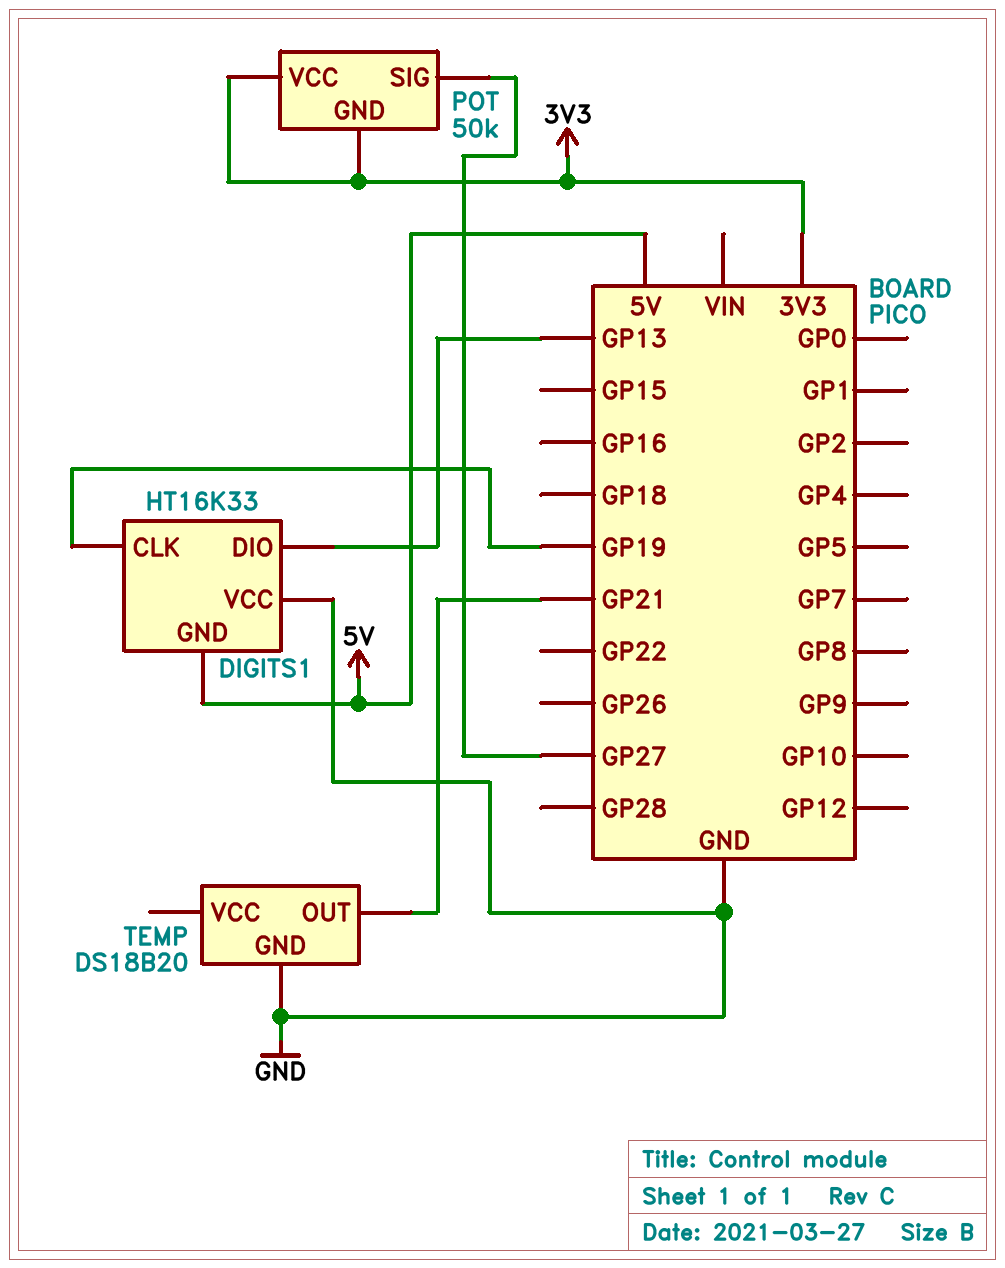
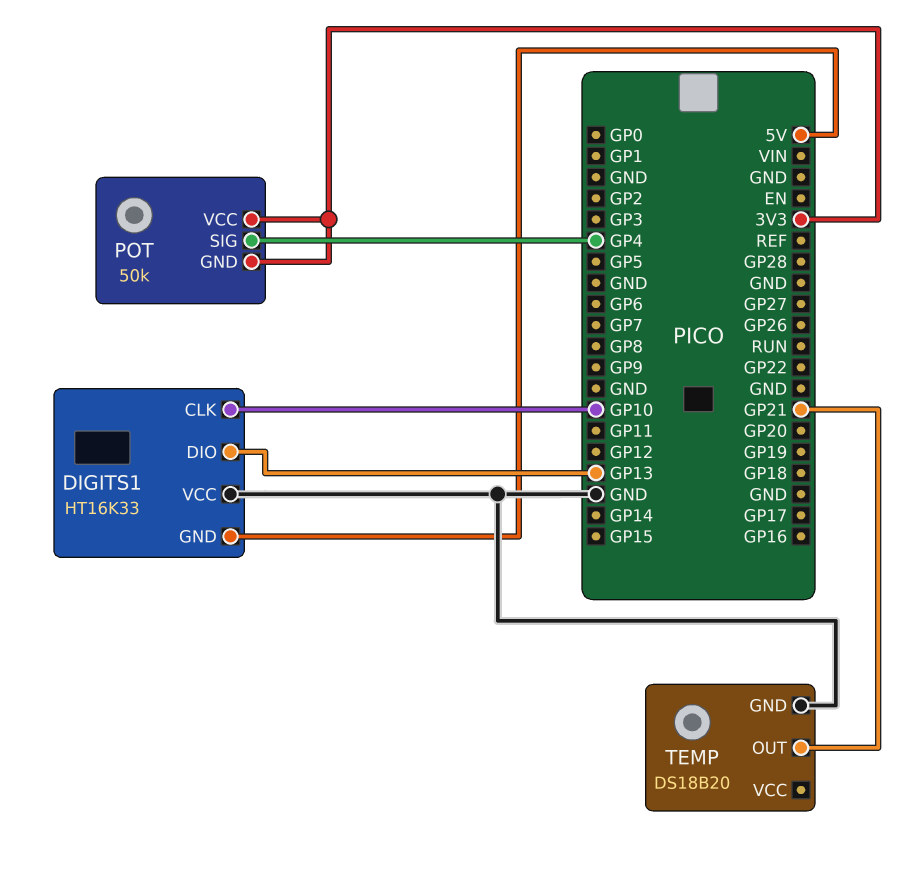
DIGITS1 pin CLK: GP19 -> GP10
POT pin SIG: GP27 -> GP4

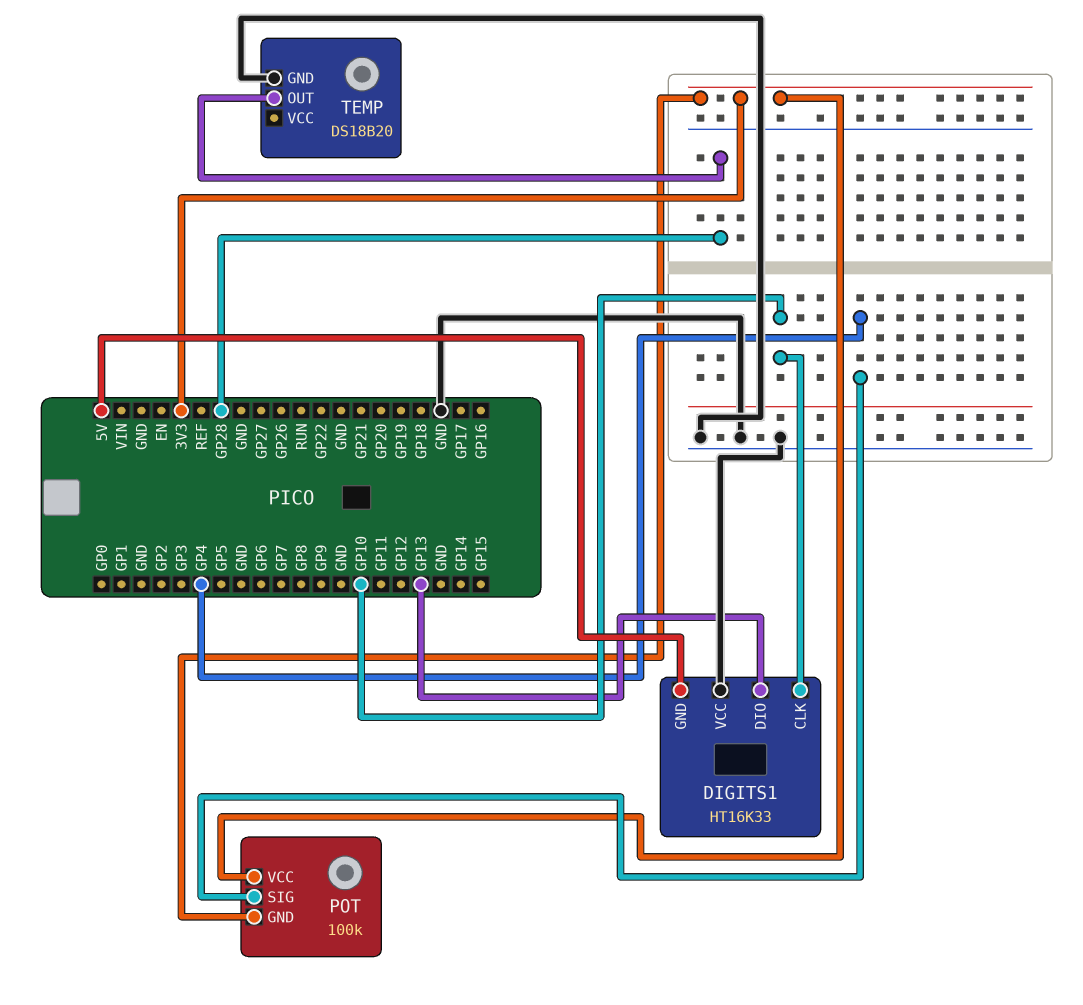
POT: 50k -> 100k
TEMP pin OUT: GP21 -> GP28

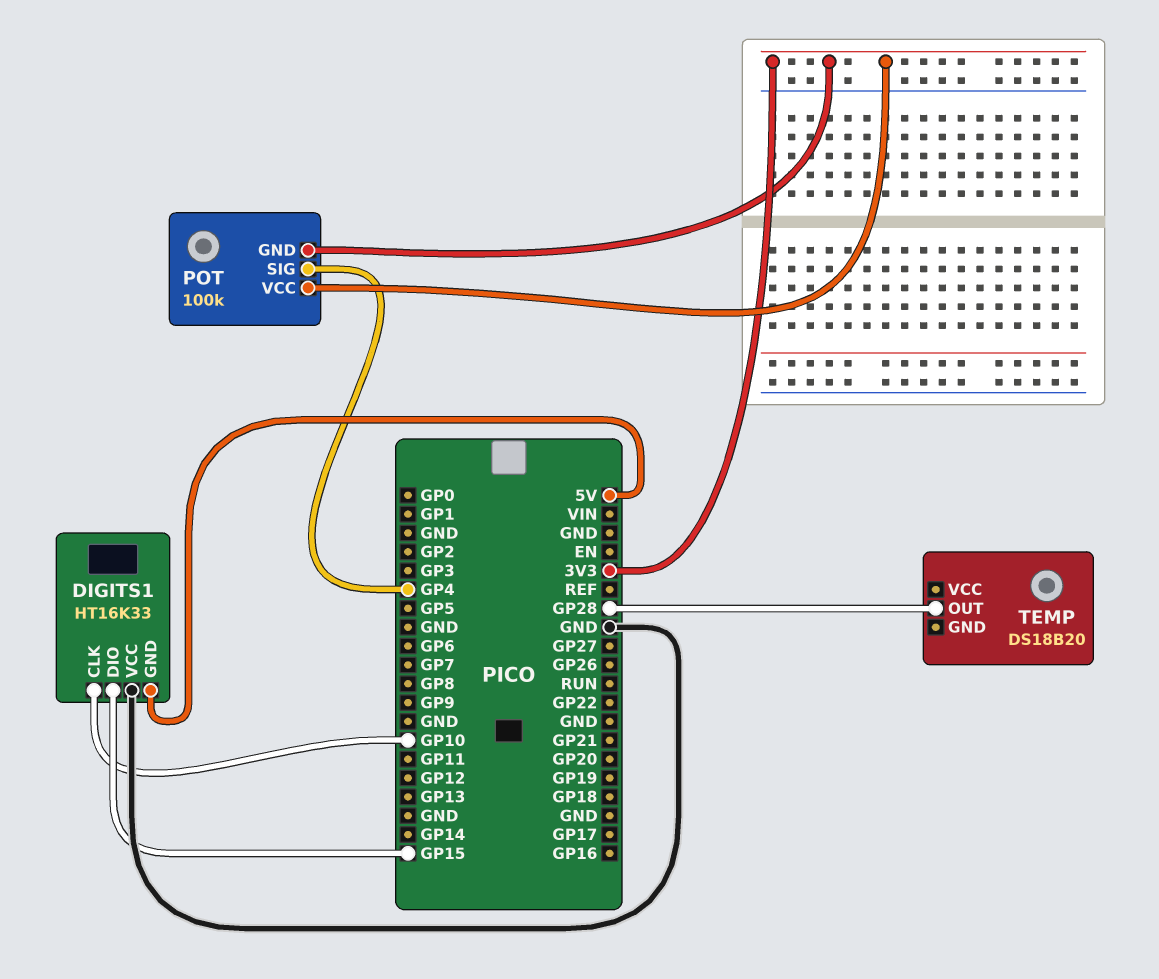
DIGITS1 pin DIO: GP13 -> GP15
TEMP pin GND: GND -> none

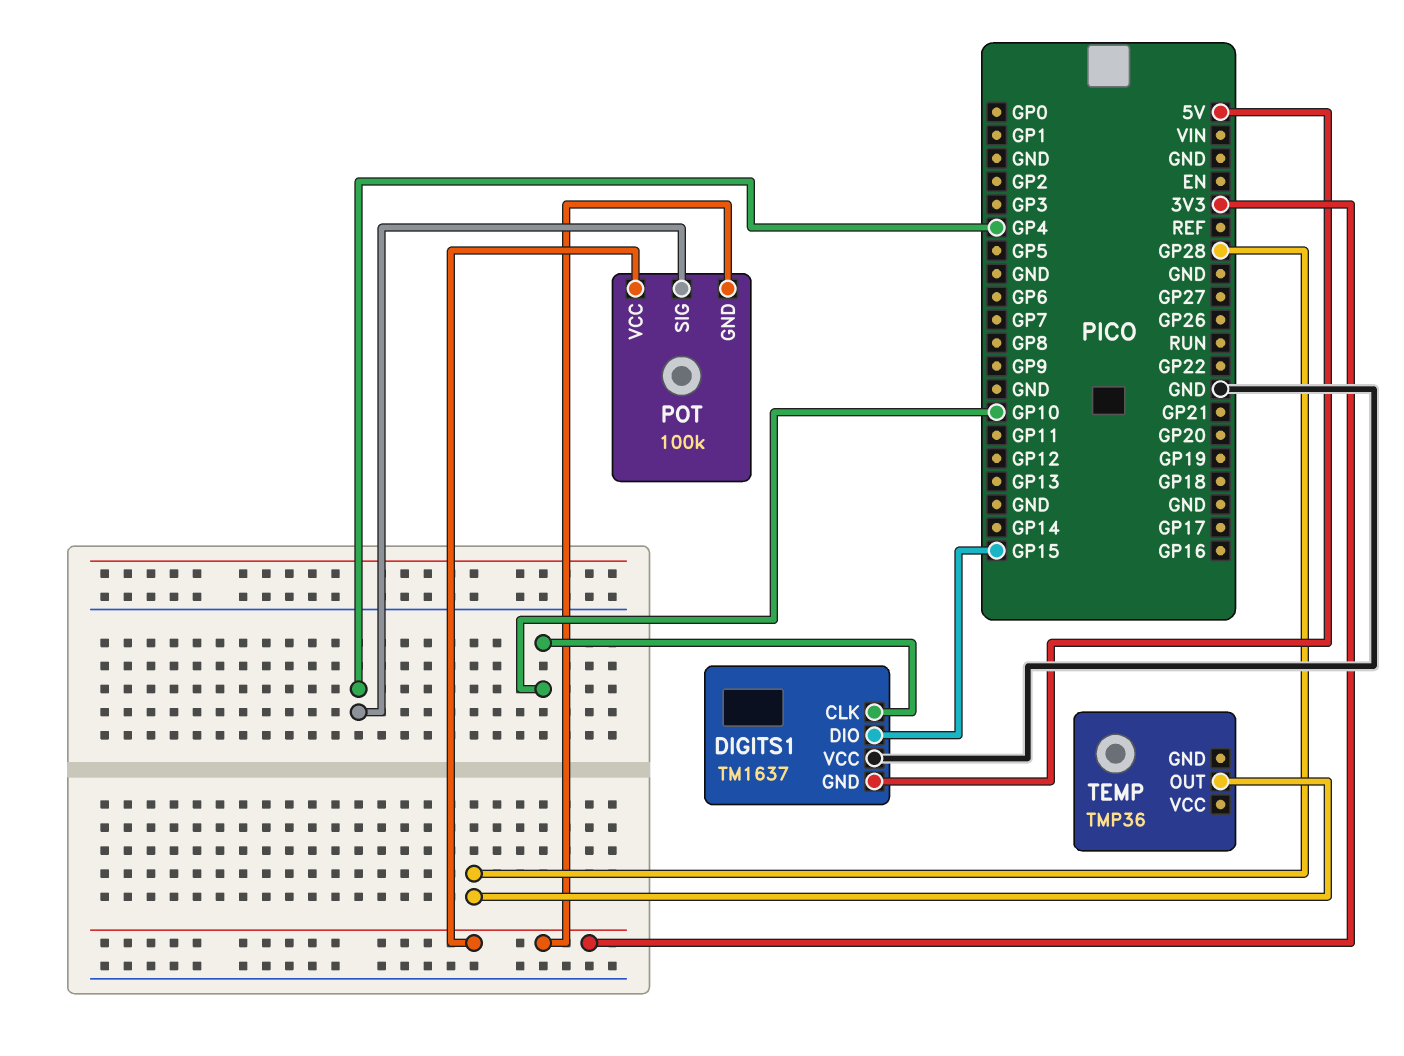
DIGITS1: HT16K33 -> TM1637
TEMP: DS18B20 -> TMP36

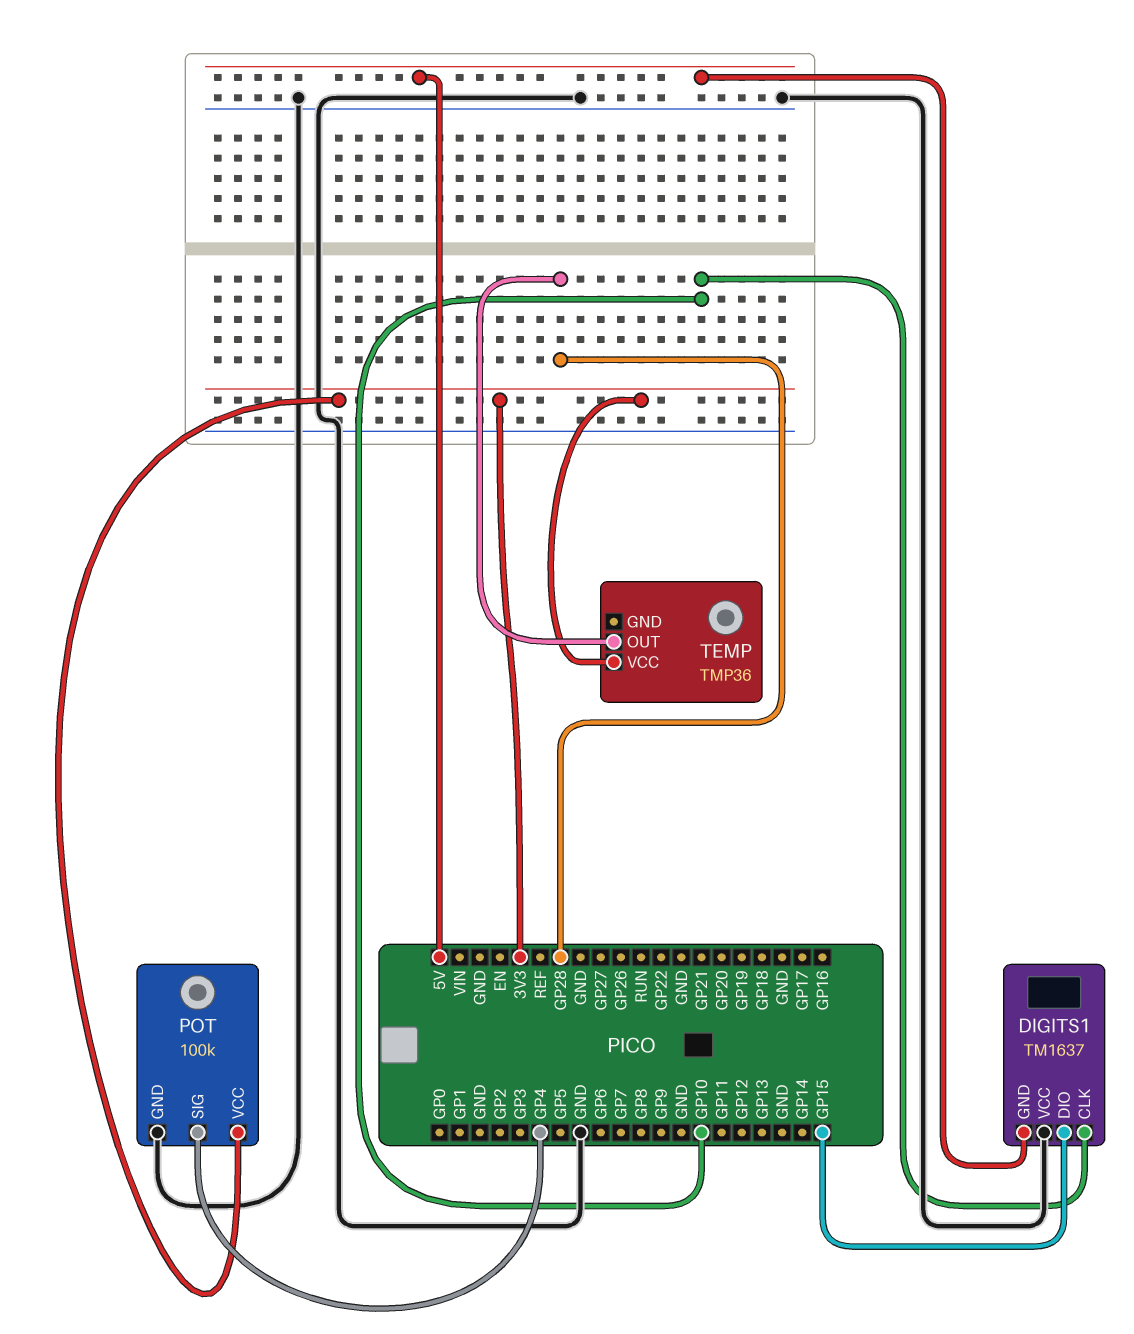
POT pin GND: 3V3 -> GND
TEMP pin VCC: none -> 3V3

